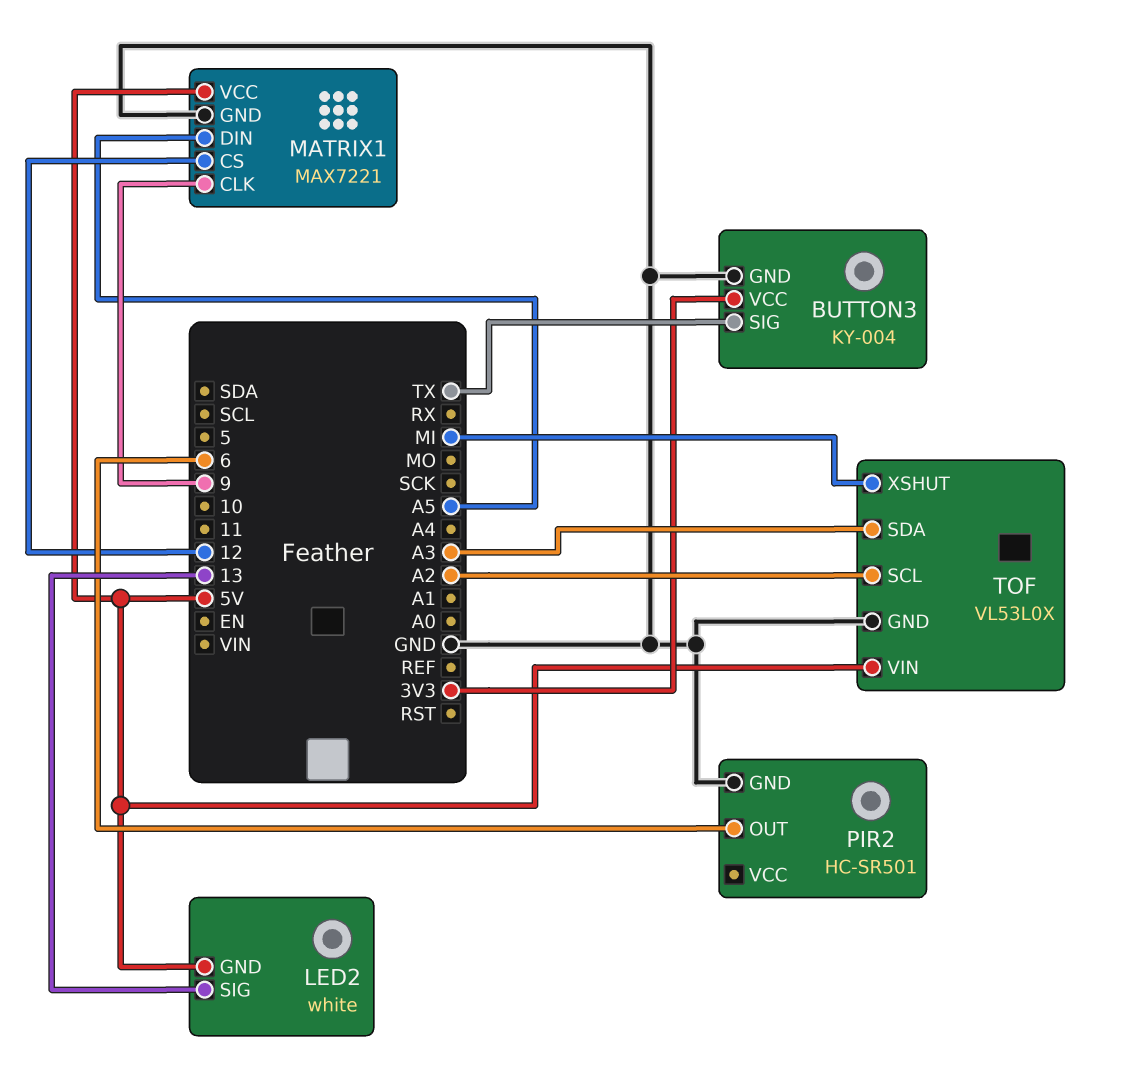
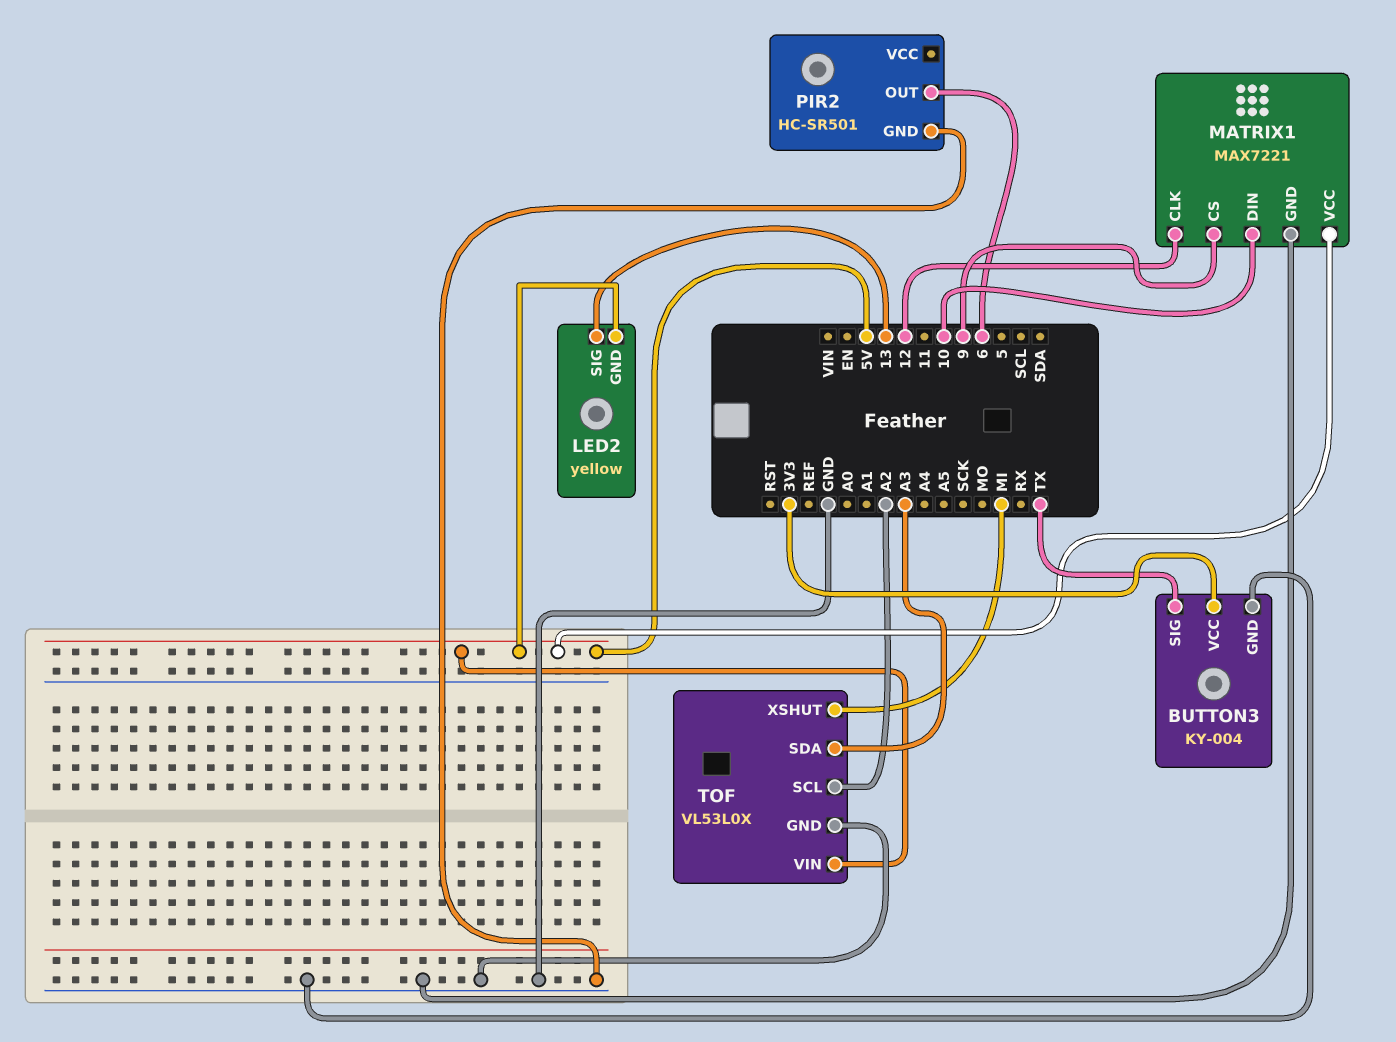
LED2: white -> yellow
MATRIX1 pin CLK: 9 -> 12
MATRIX1 pin CS: 12 -> 9
MATRIX1 pin DIN: A5 -> 10

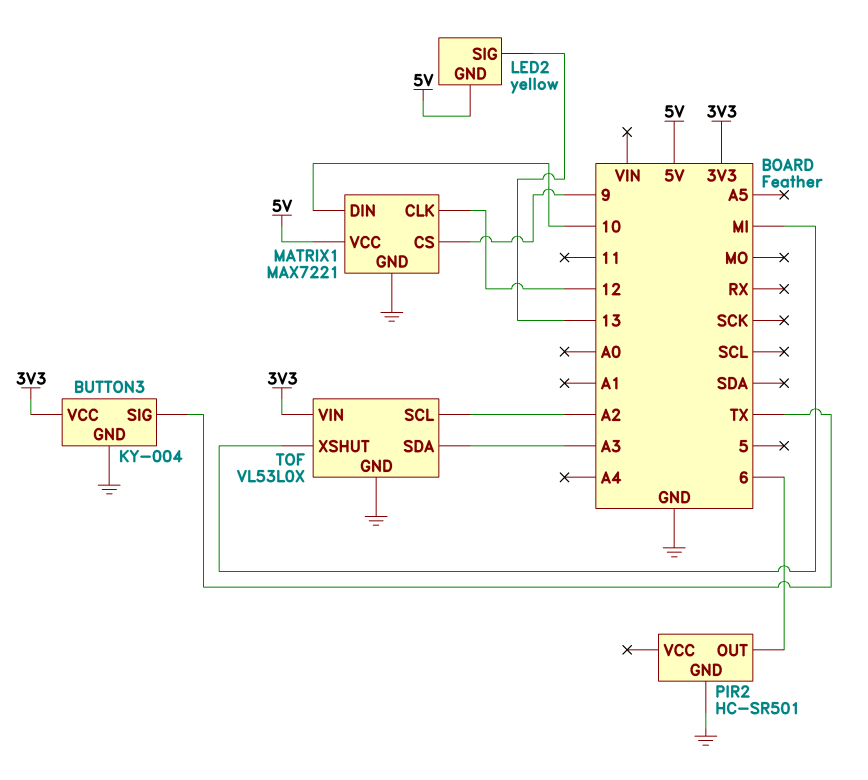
TOF pin VIN: 5V -> 3V3

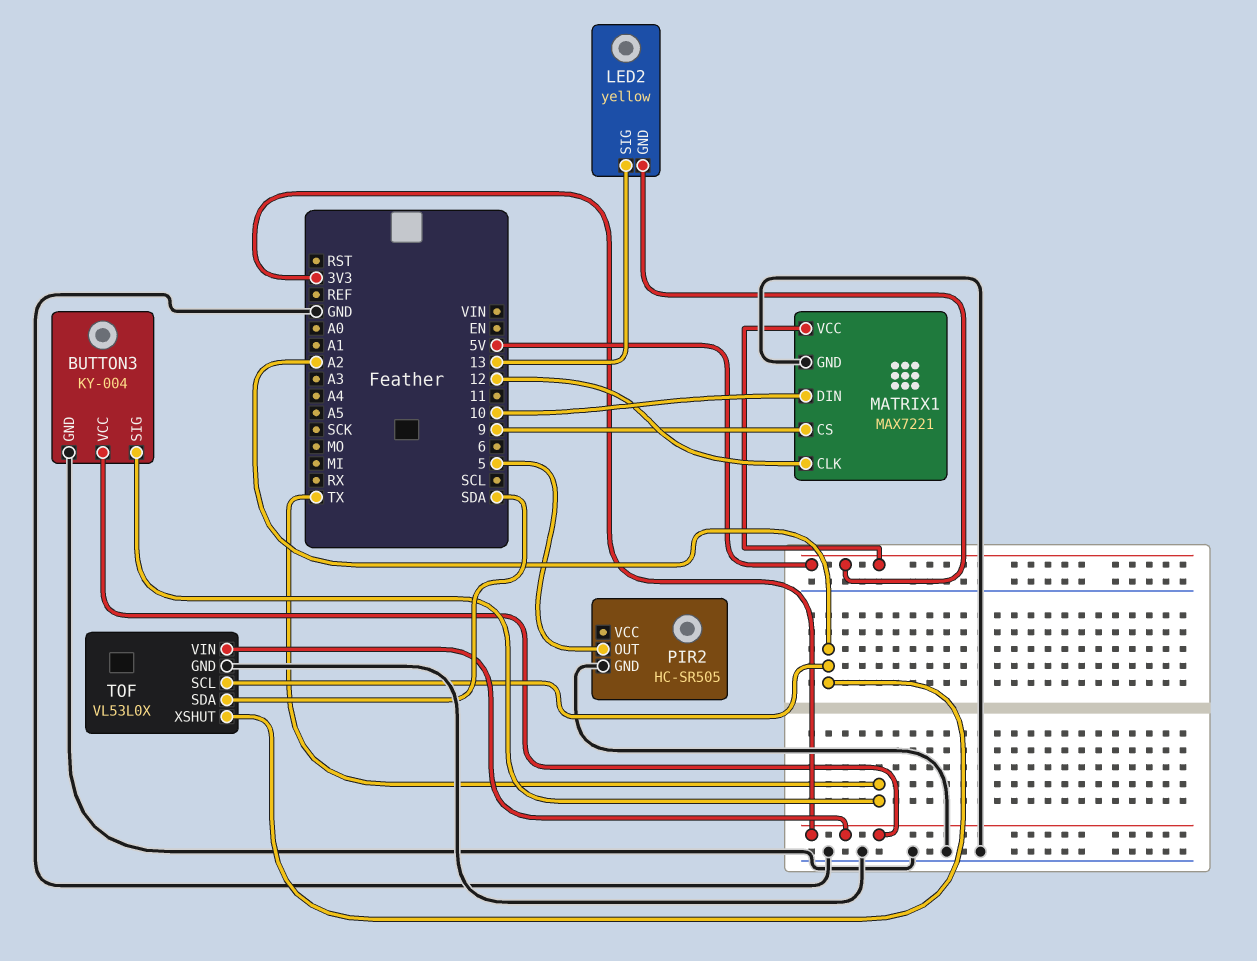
PIR2: HC-SR501 -> HC-SR505
PIR2 pin OUT: 6 -> 5
TOF pin SDA: A3 -> SDA
TOF pin XSHUT: MI -> A2

